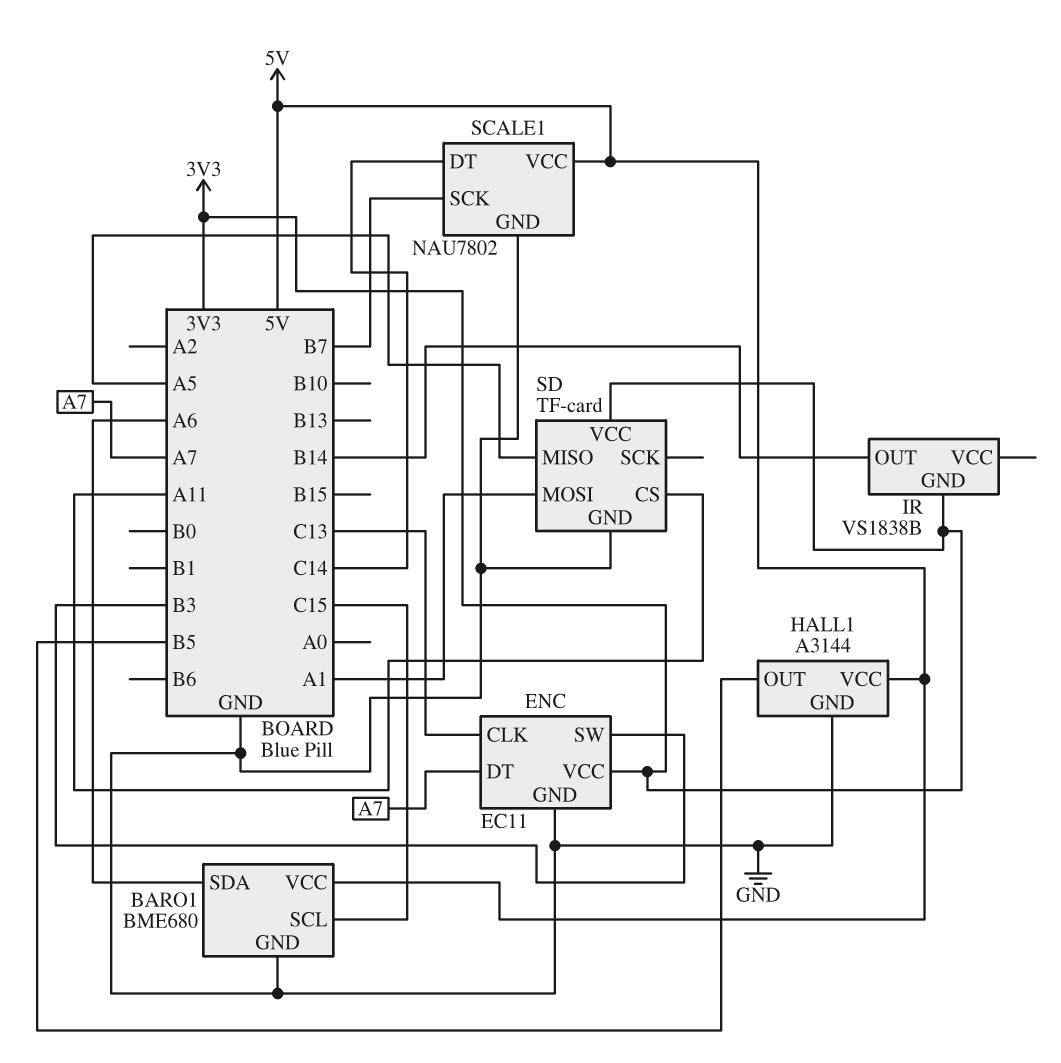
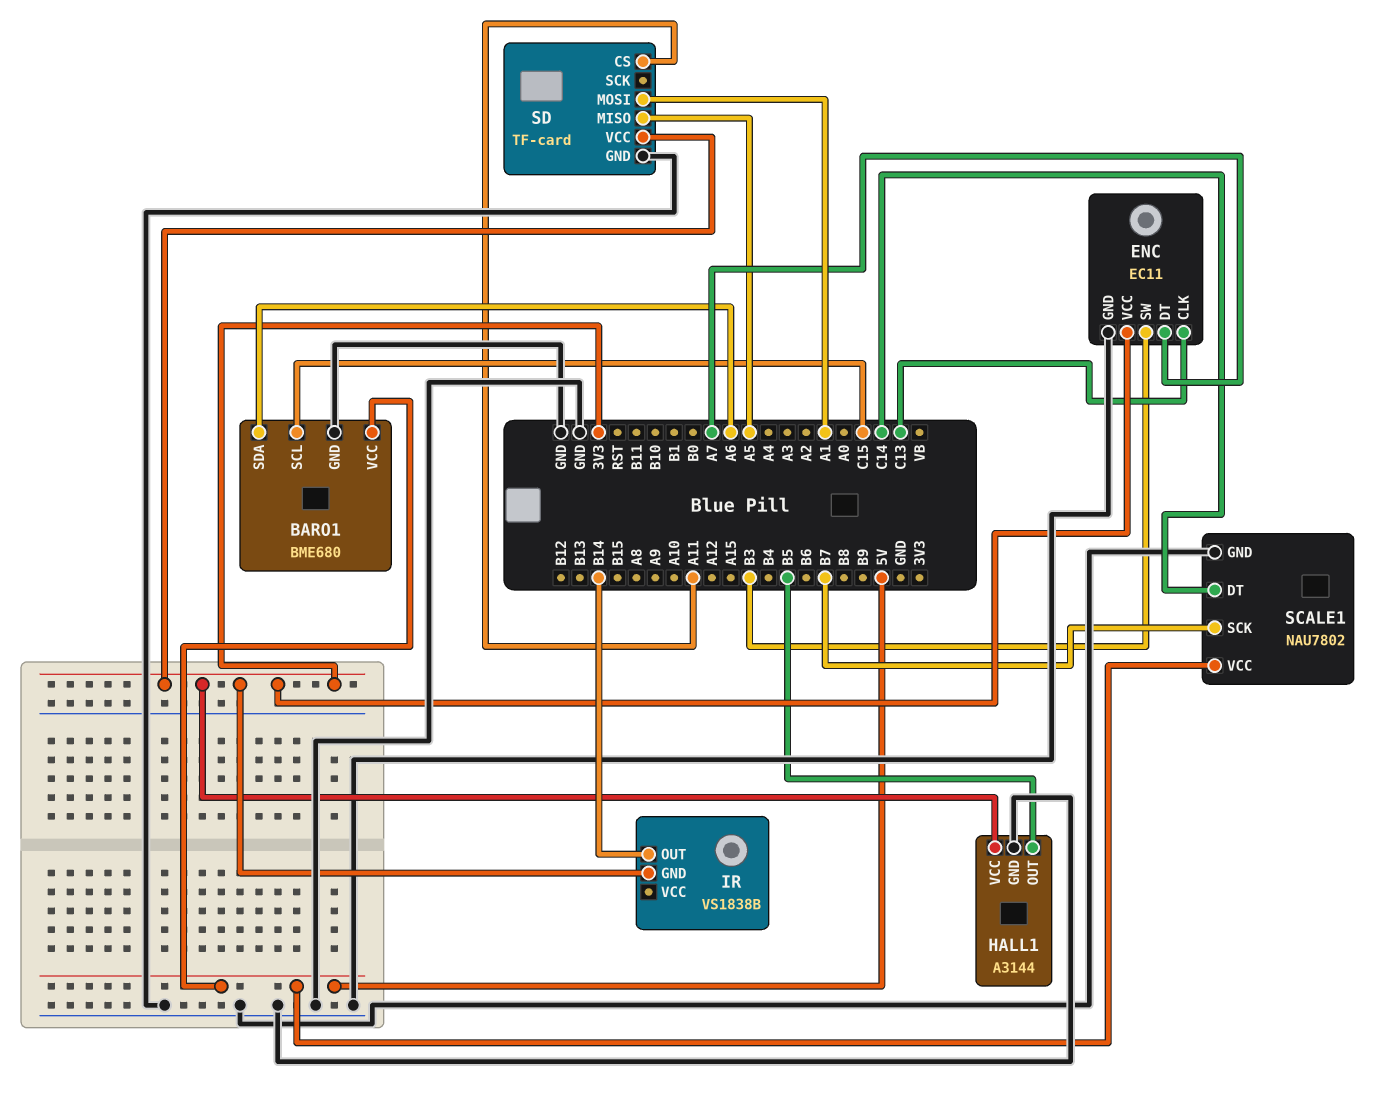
HALL1 pin VCC: 5V -> 3V3

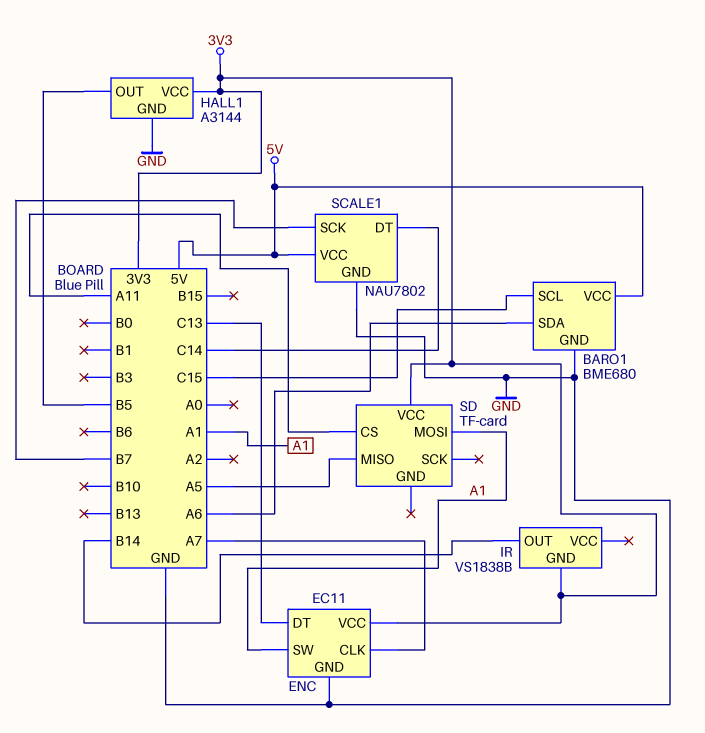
ENC pin CLK: C13 -> A7
ENC pin DT: A7 -> C13
ENC pin SW: B3 -> A1
SD pin GND: GND -> none

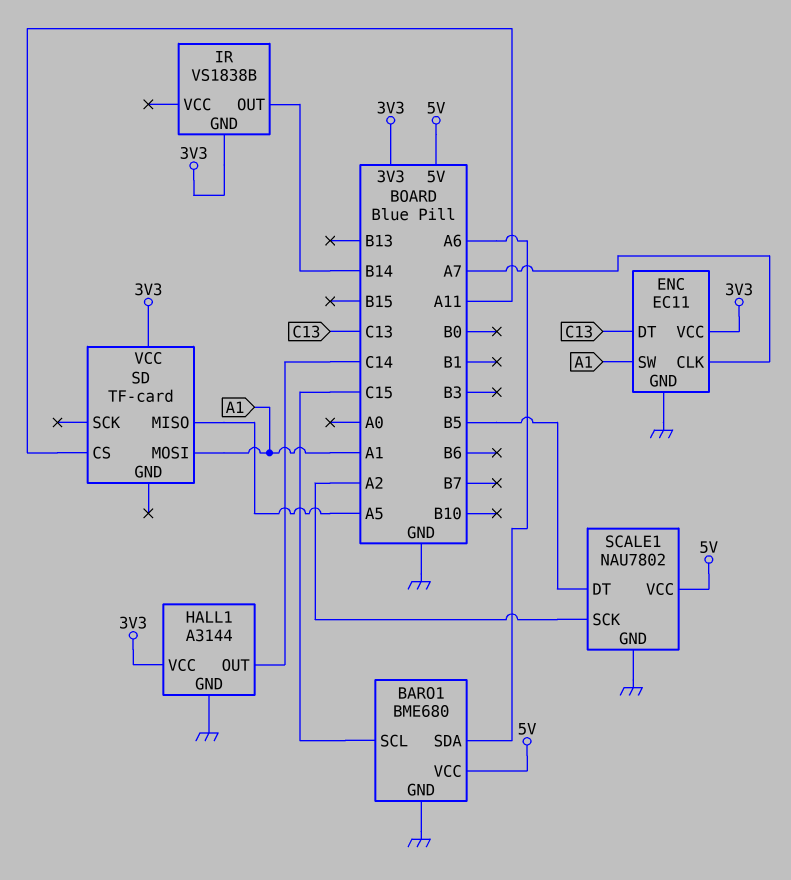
HALL1 pin OUT: B5 -> C14
SCALE1 pin DT: C14 -> B5
SCALE1 pin SCK: B7 -> A2

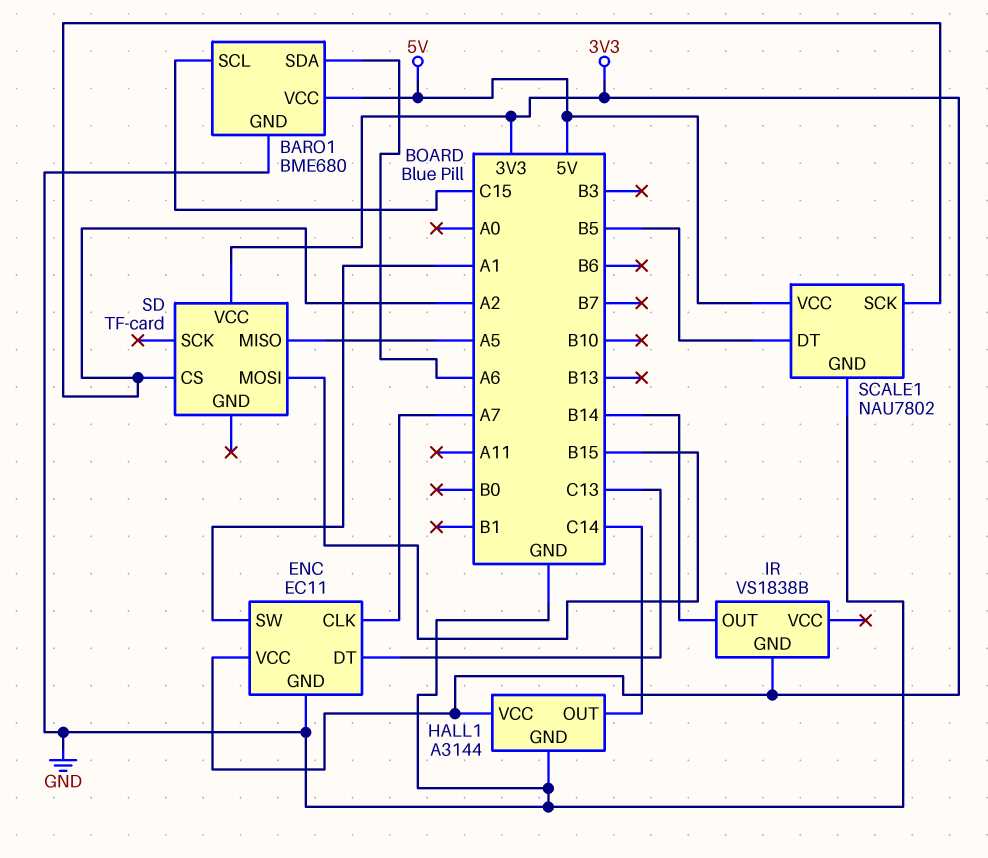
SD pin CS: A11 -> A2
SD pin MOSI: A1 -> B15

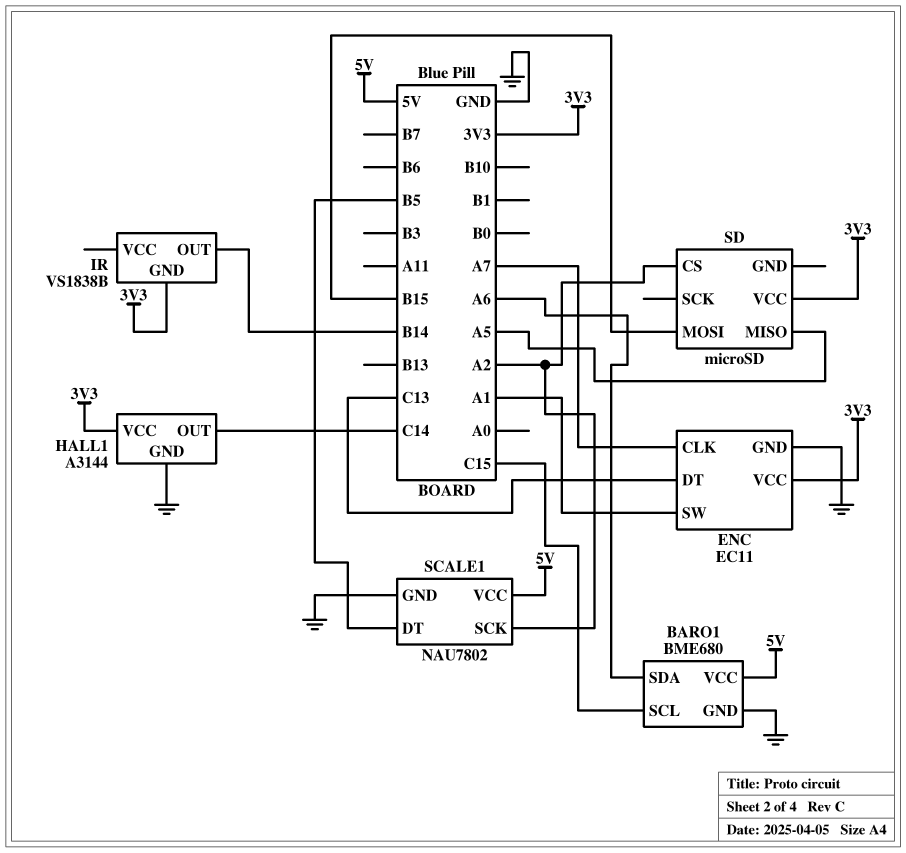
SD: TF-card -> microSD

